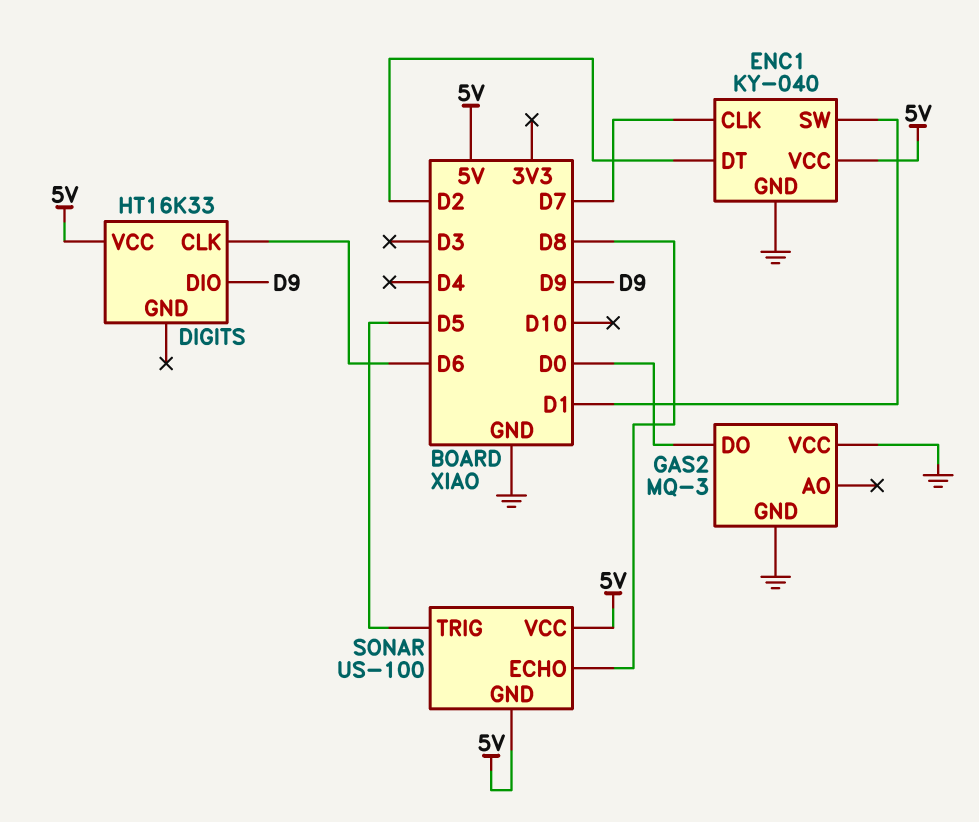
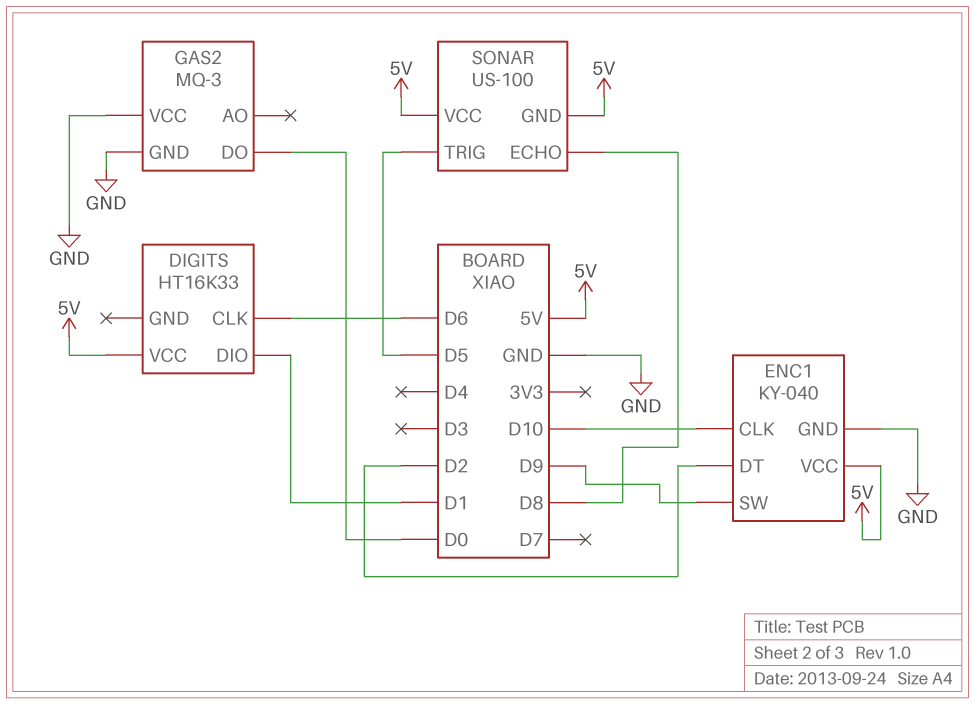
DIGITS pin DIO: D9 -> D1
ENC1 pin CLK: D7 -> D10
ENC1 pin SW: D1 -> D9

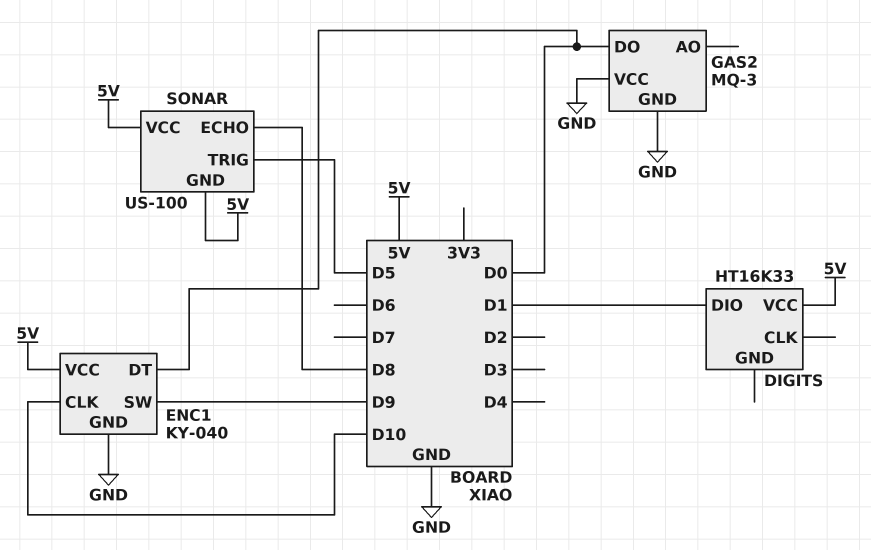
DIGITS pin CLK: D6 -> none
ENC1 pin DT: D2 -> D0

